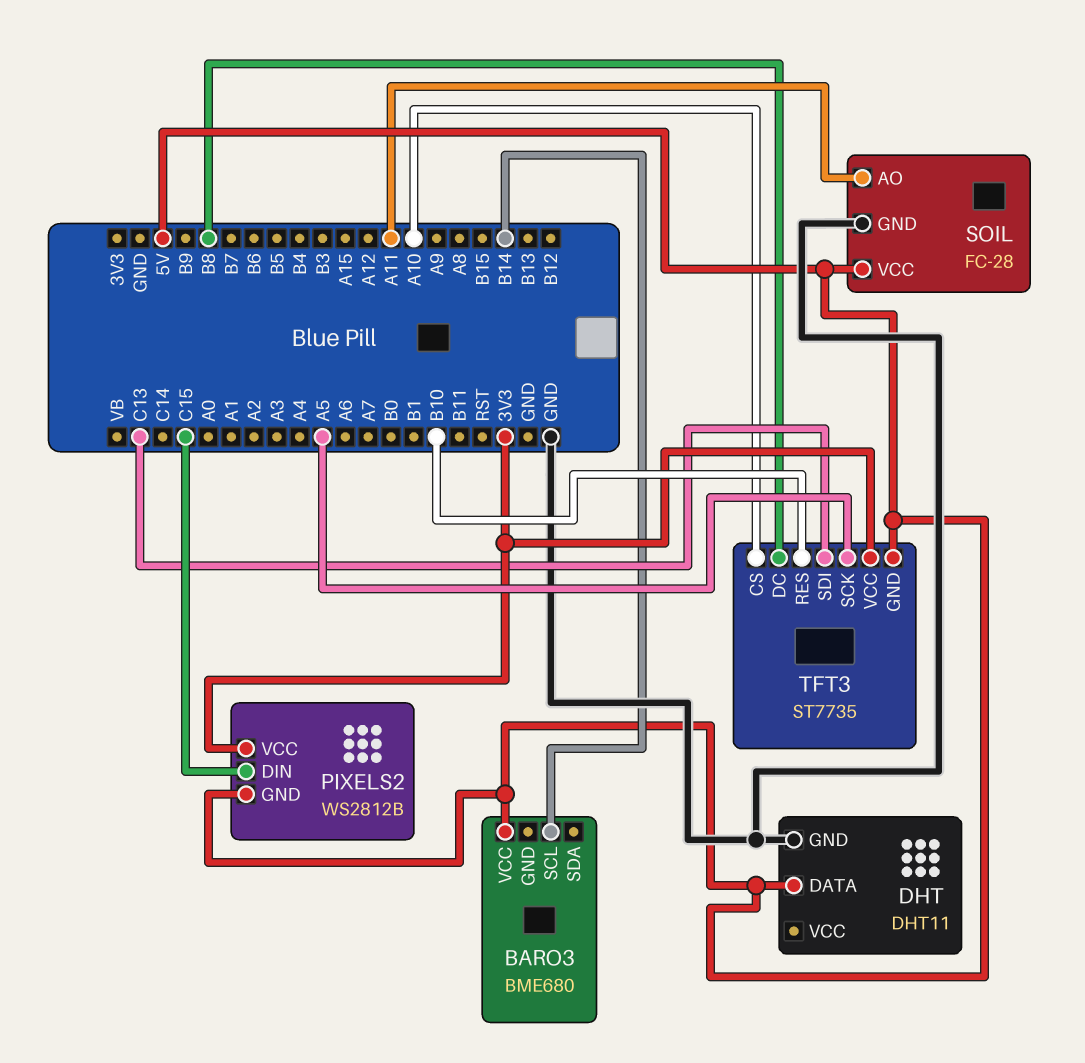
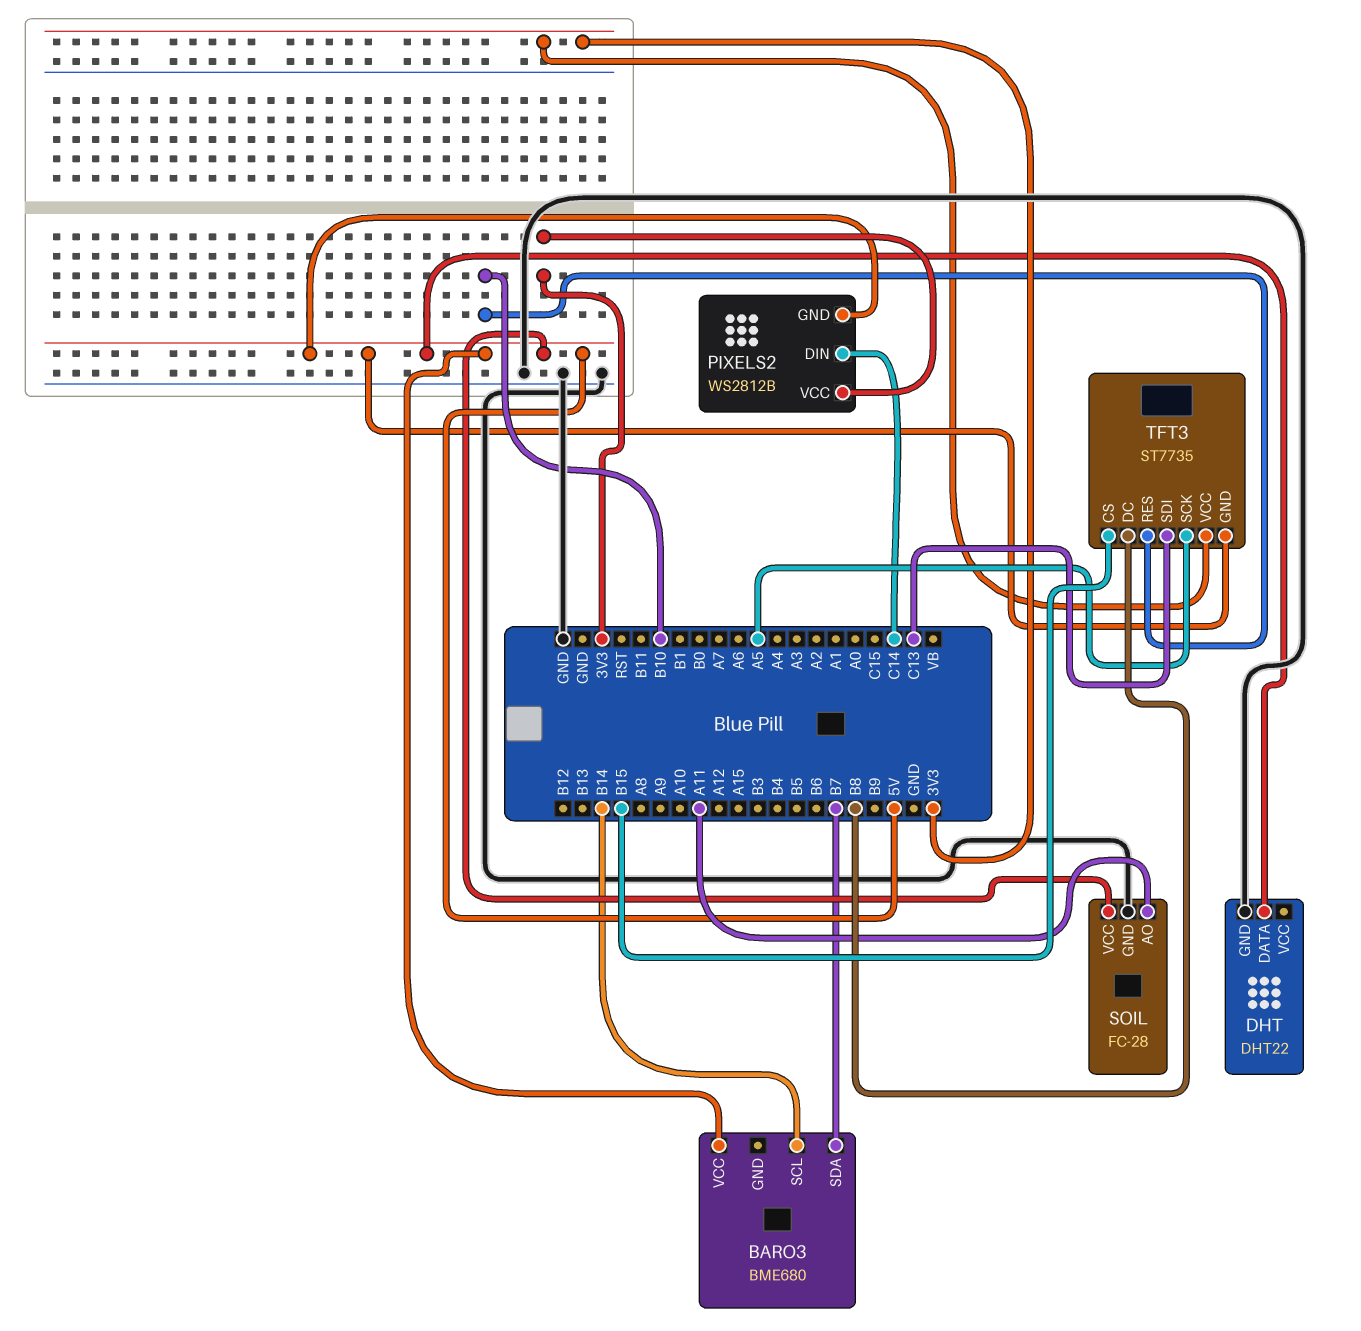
BARO3 pin SDA: none -> B7
DHT: DHT11 -> DHT22
PIXELS2 pin DIN: C15 -> C14
TFT3 pin CS: A10 -> B15

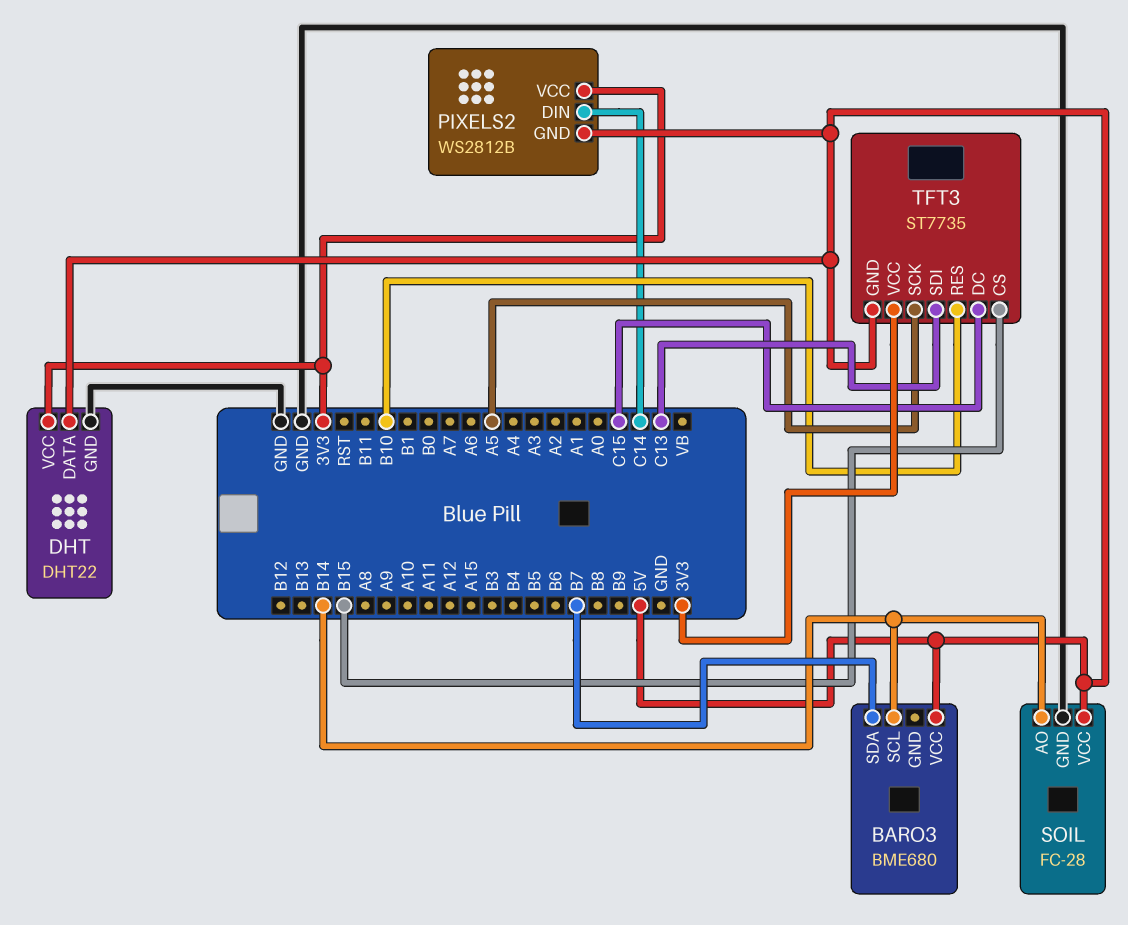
DHT pin VCC: none -> 3V3
SOIL pin AO: A11 -> B14
TFT3 pin DC: B8 -> C15

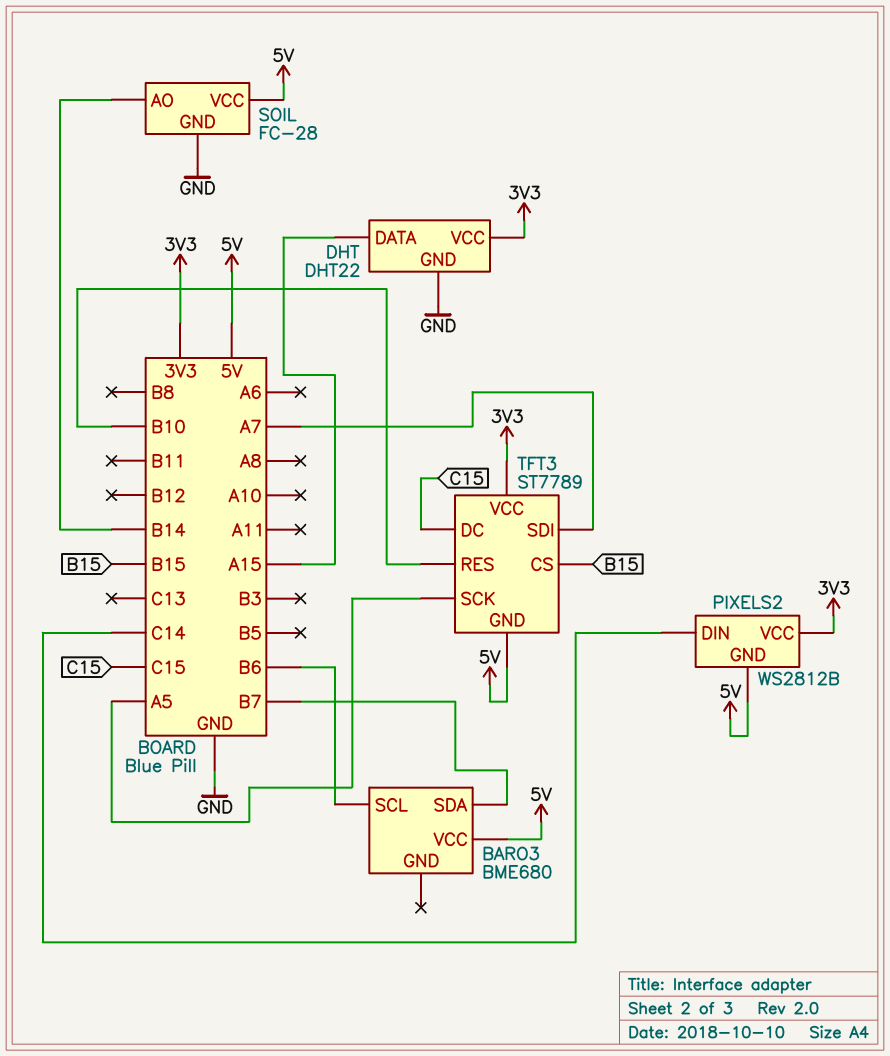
BARO3 pin SCL: B14 -> B6
DHT pin DATA: 5V -> A15
TFT3: ST7735 -> ST7789
TFT3 pin SDI: C13 -> A7

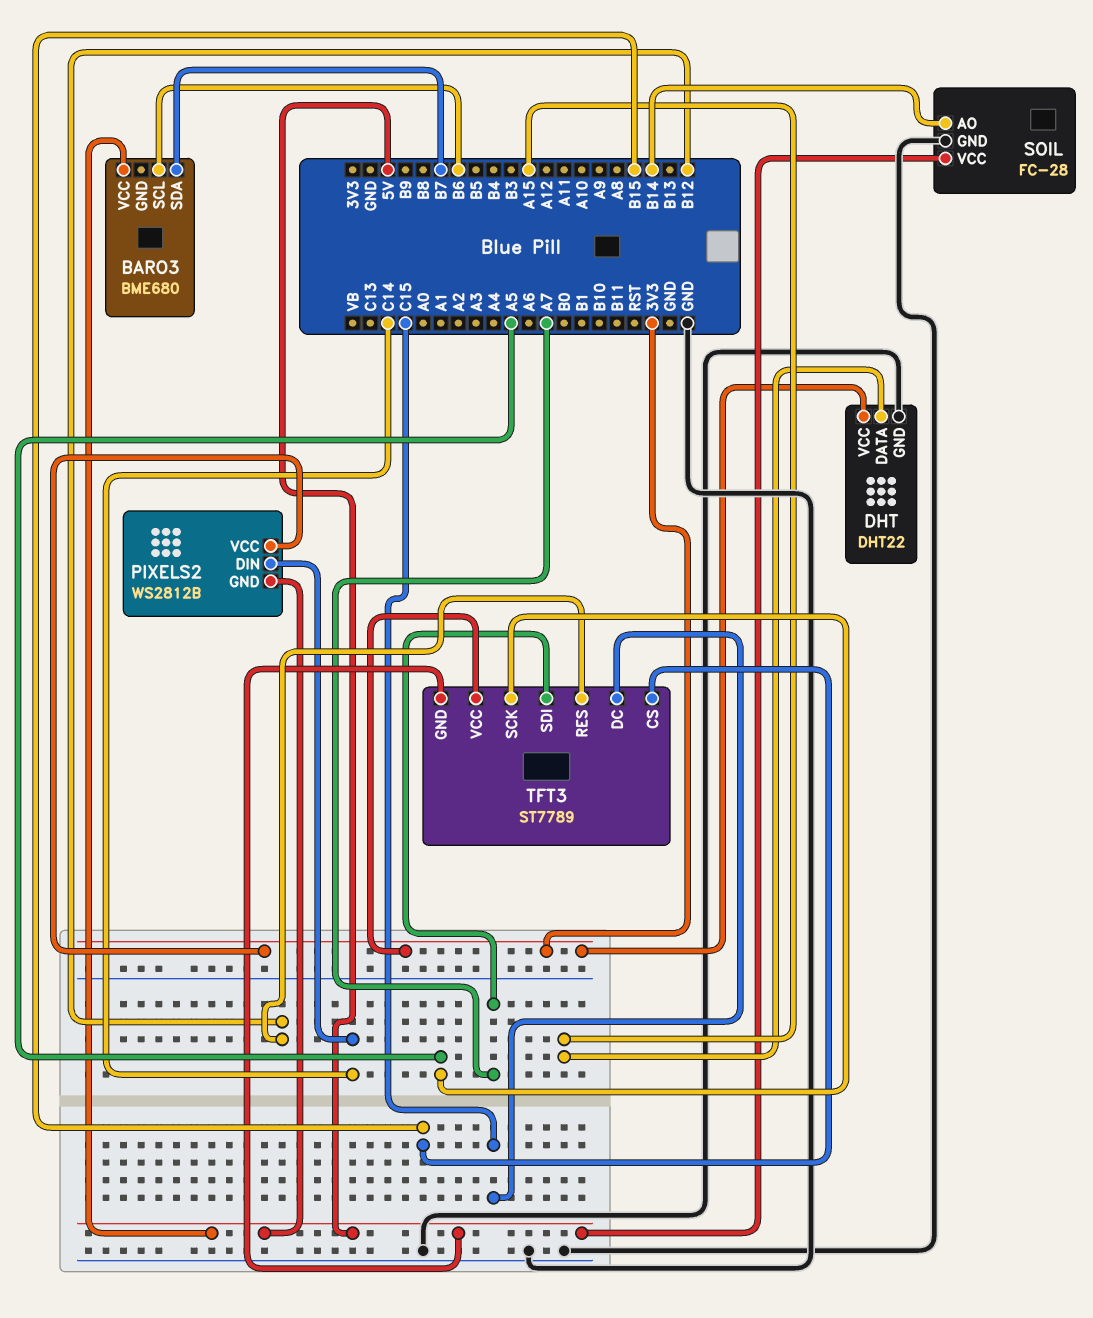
TFT3 pin RES: B10 -> B12

